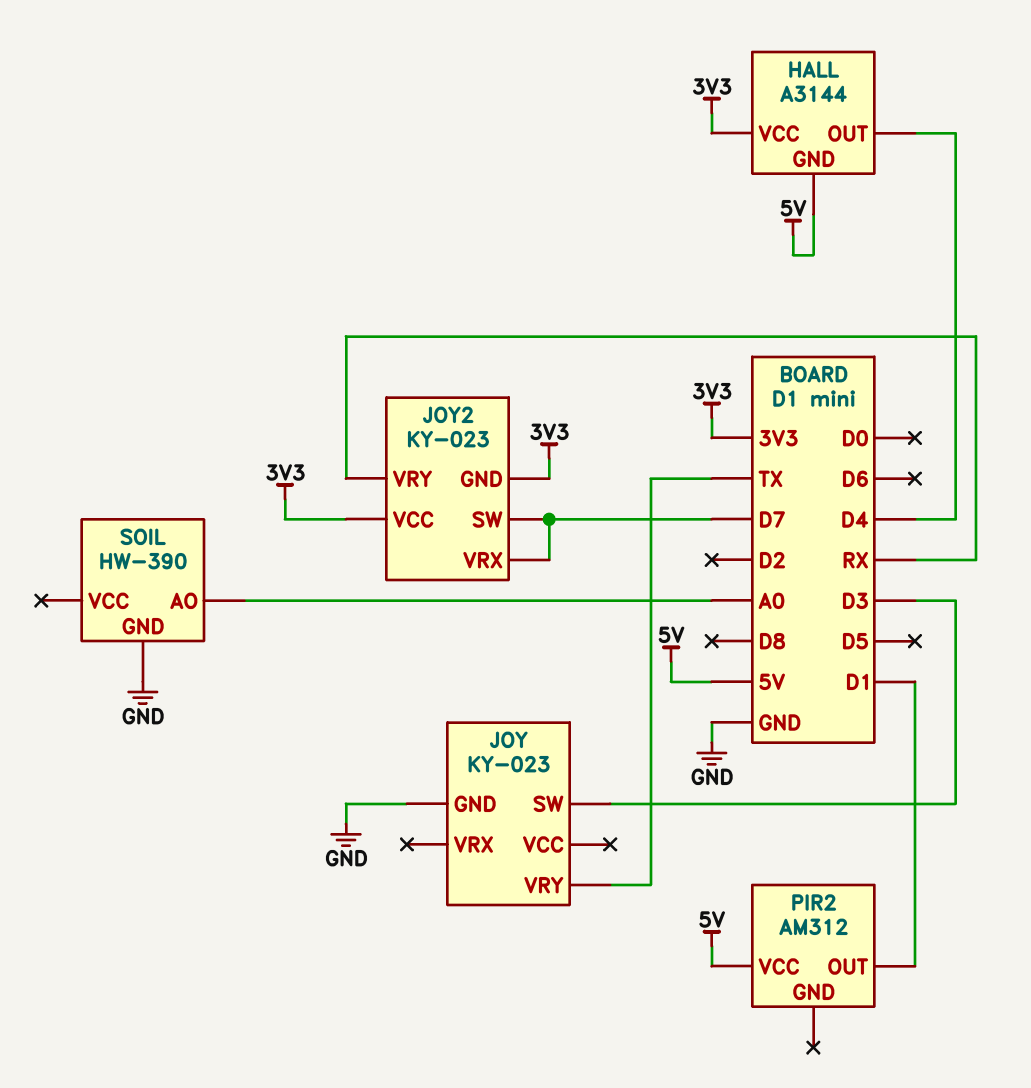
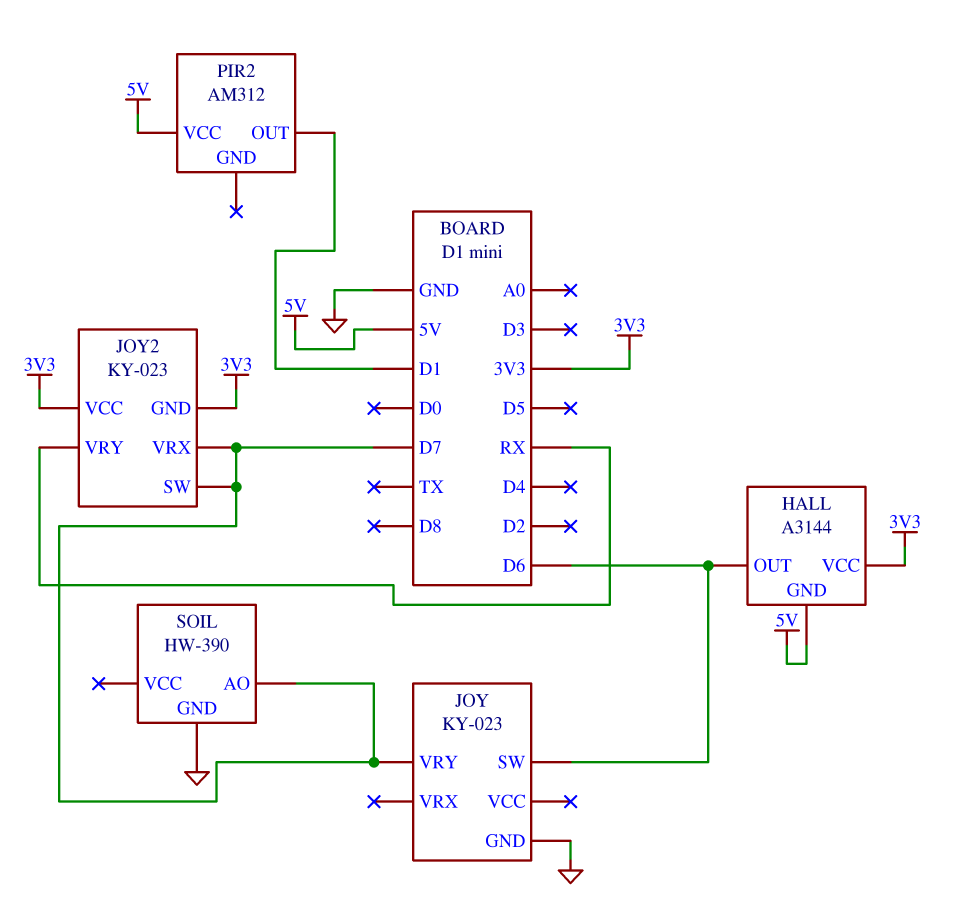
HALL pin OUT: D4 -> D6
JOY pin SW: D3 -> D6
JOY pin VRY: TX -> D7
SOIL pin AO: A0 -> D7

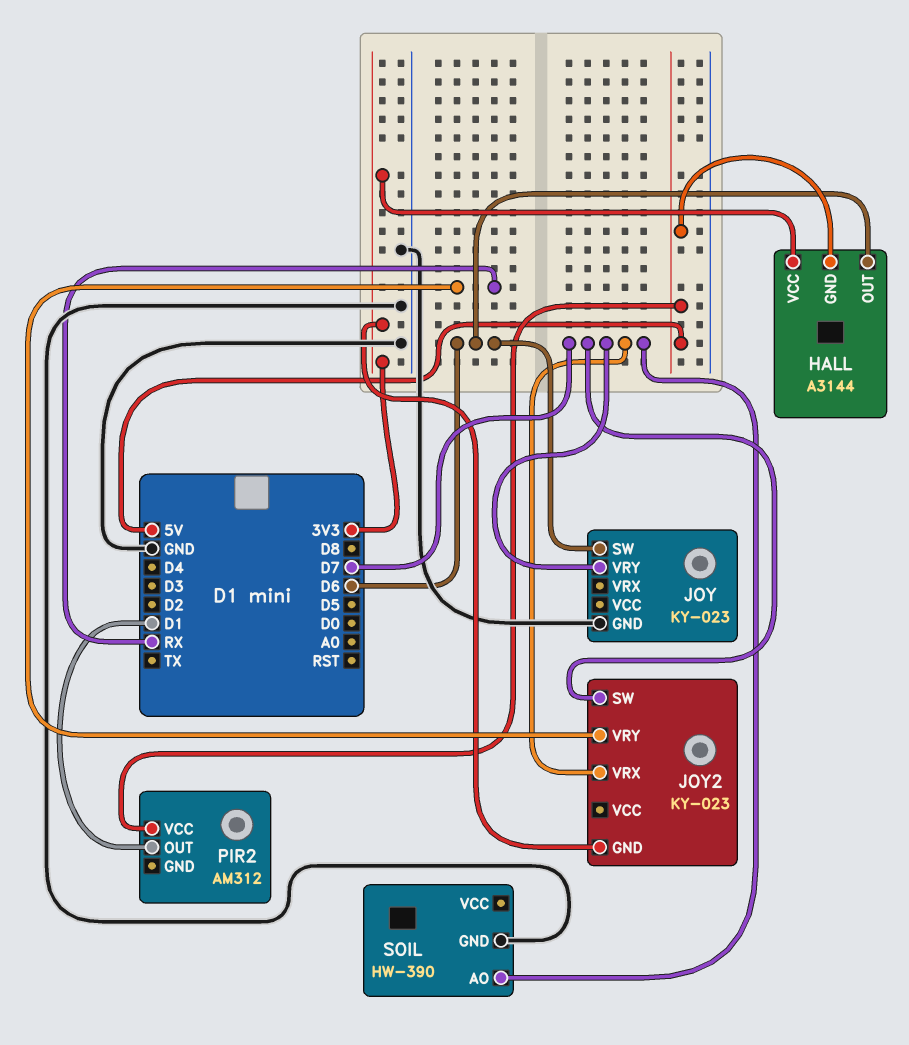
JOY2 pin VCC: 3V3 -> none

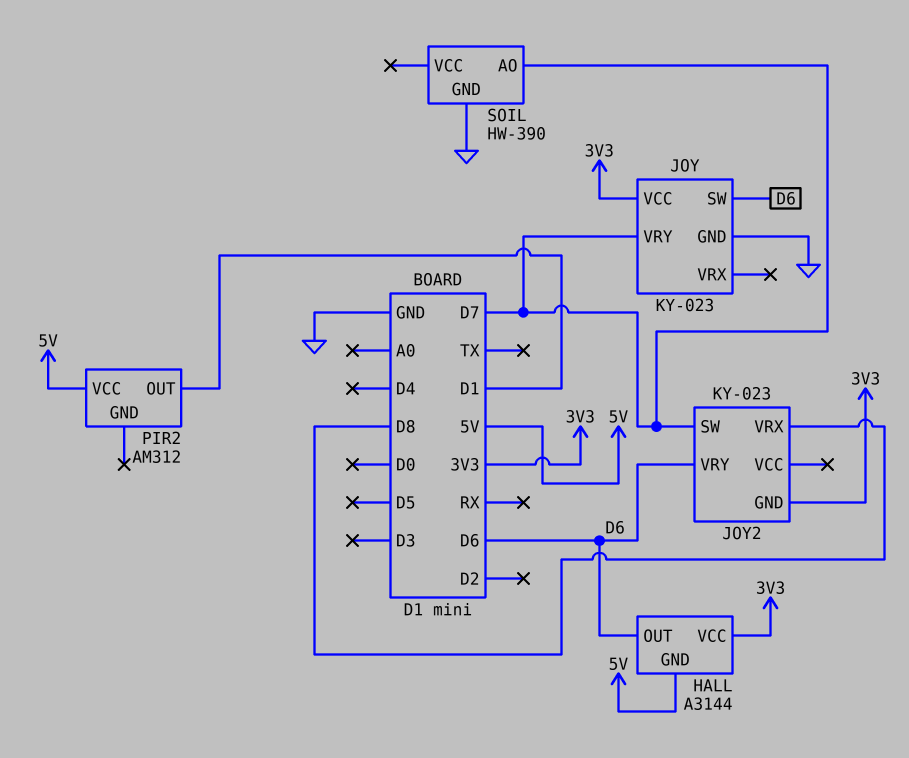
JOY pin VCC: none -> 3V3
JOY2 pin VRX: D7 -> D8
JOY2 pin VRY: RX -> D6

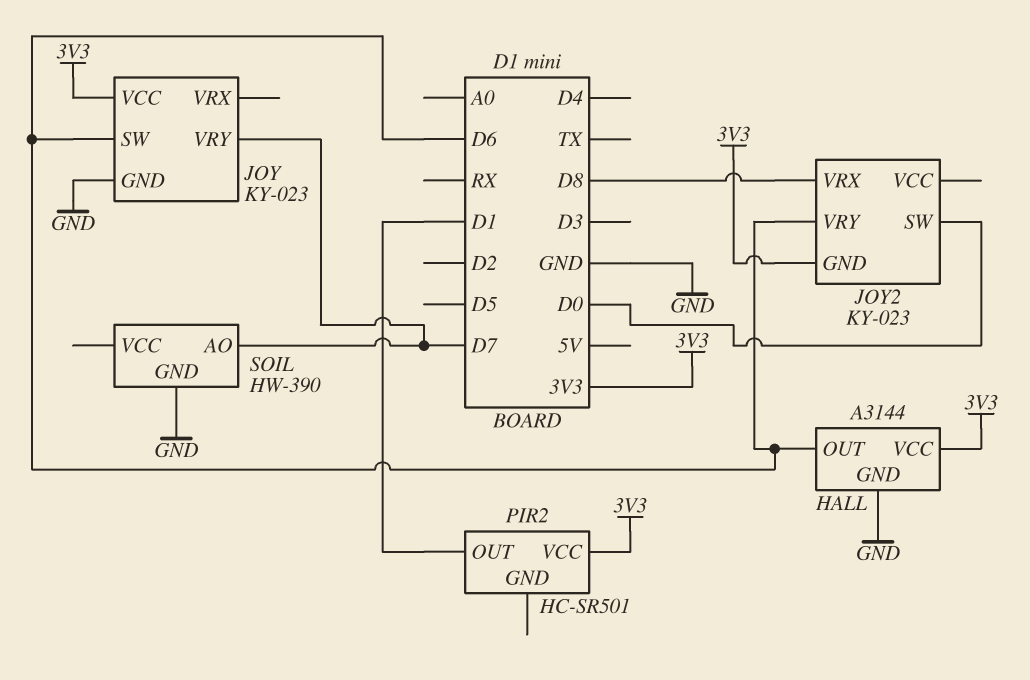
HALL pin GND: 5V -> GND
JOY2 pin SW: D7 -> D0
PIR2: AM312 -> HC-SR501
PIR2 pin VCC: 5V -> 3V3

